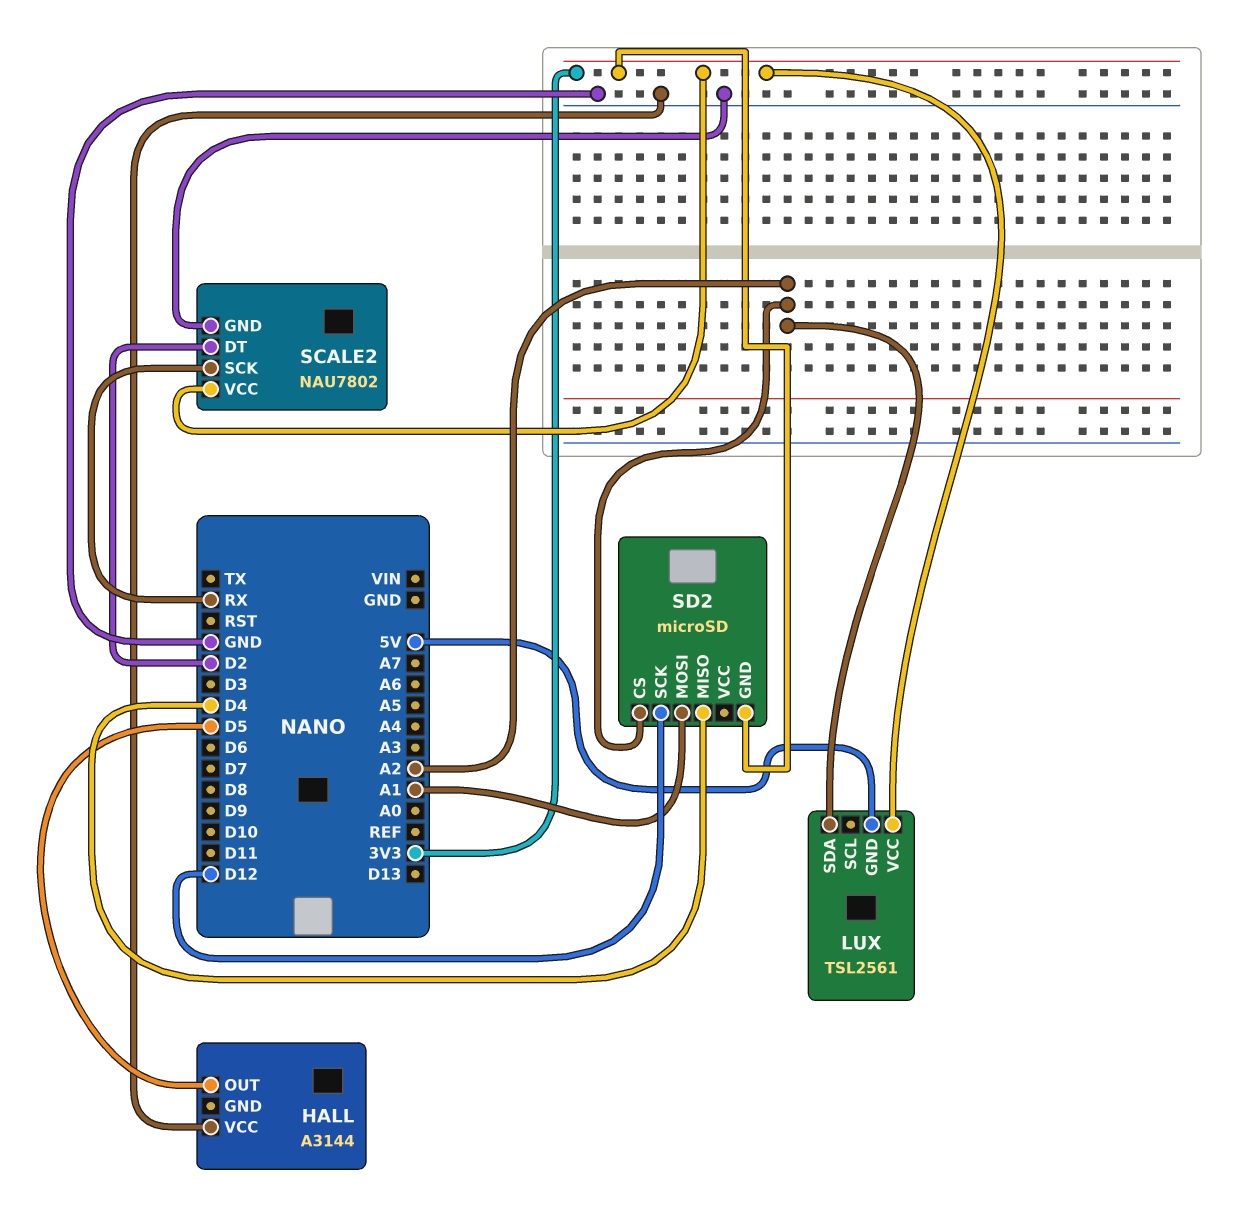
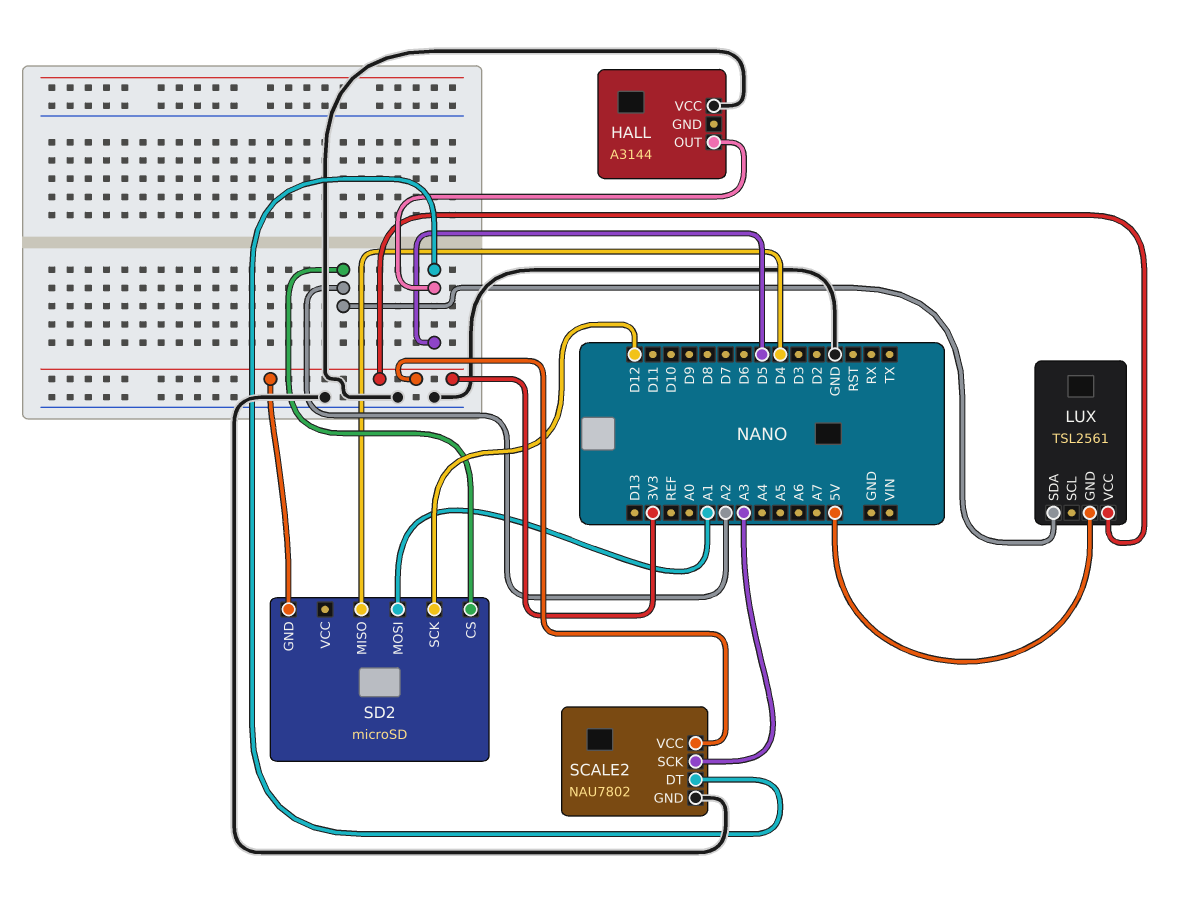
SCALE2 pin DT: D2 -> D5
SCALE2 pin SCK: RX -> A3

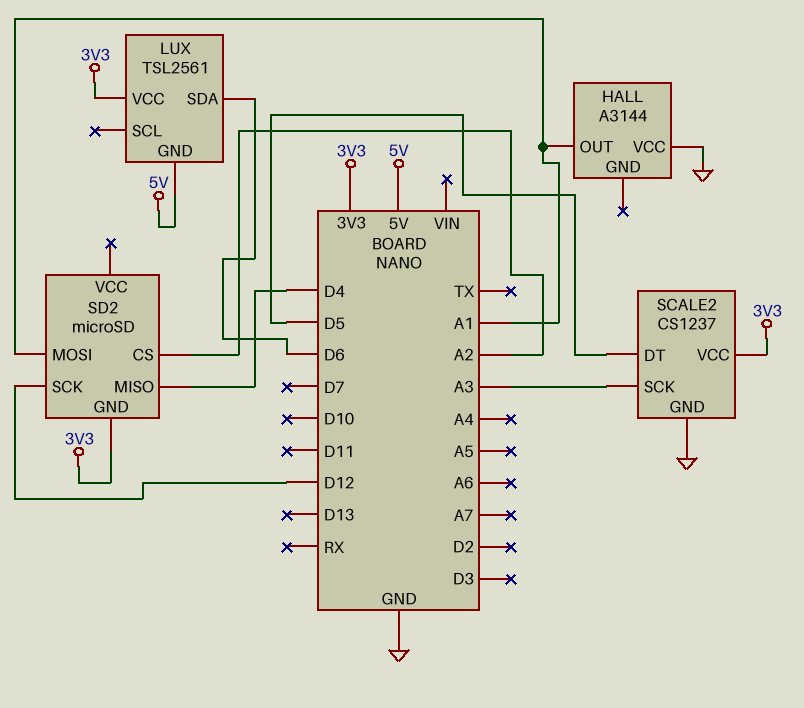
HALL pin OUT: D5 -> A1
LUX pin SDA: A2 -> D6
SCALE2: NAU7802 -> CS1237

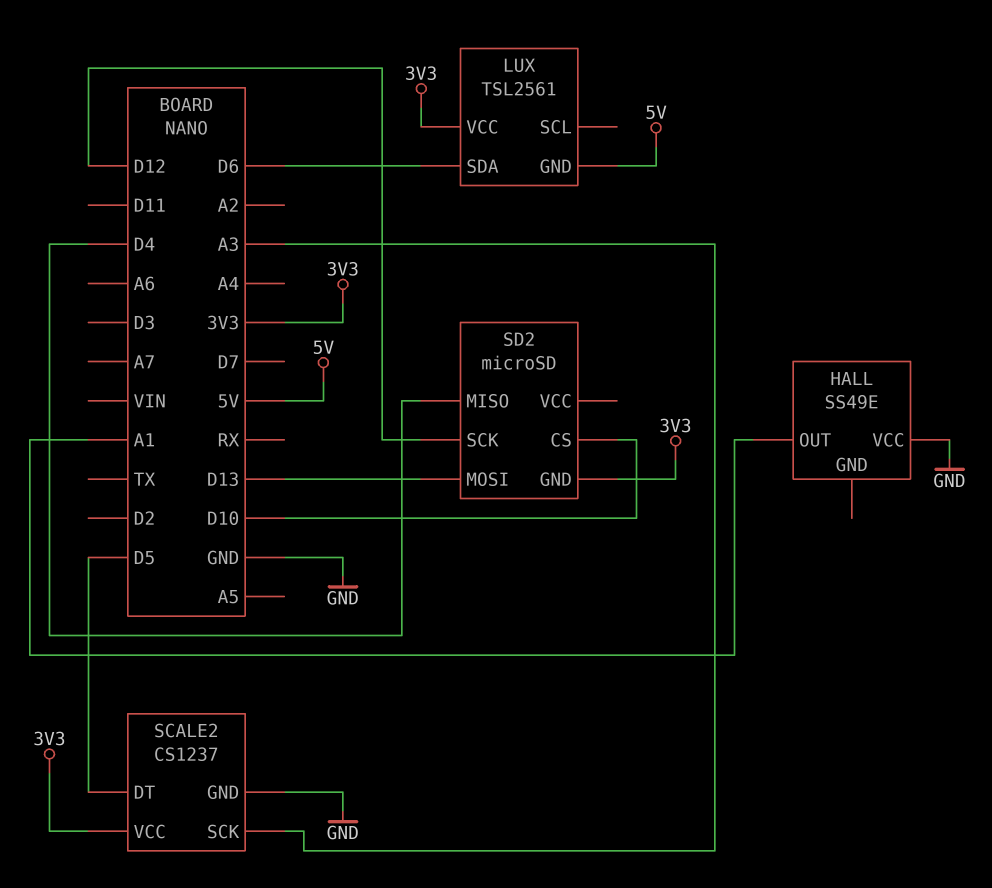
HALL: A3144 -> SS49E
SD2 pin CS: A2 -> D10
SD2 pin MOSI: A1 -> D13

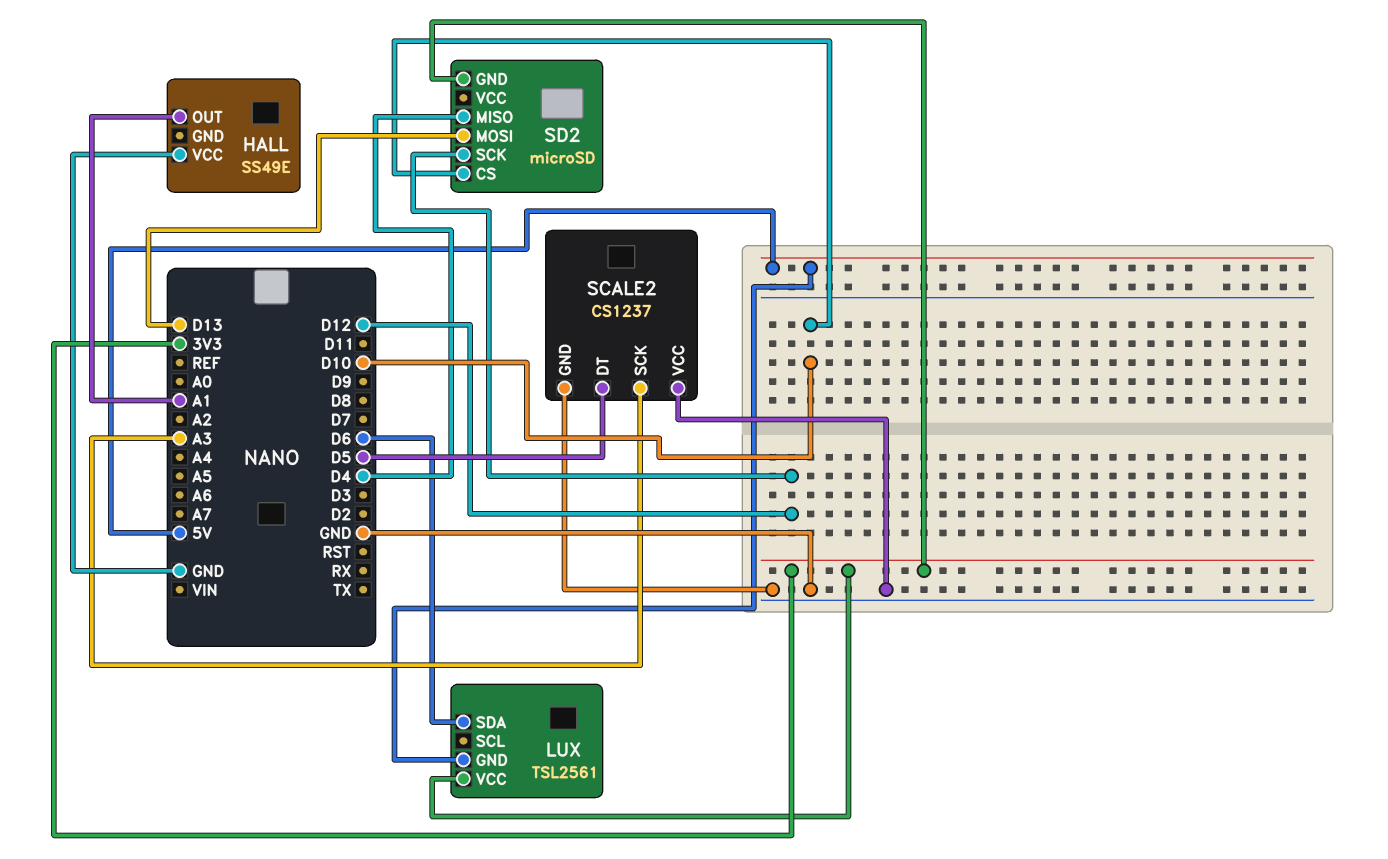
SCALE2 pin VCC: 3V3 -> GND

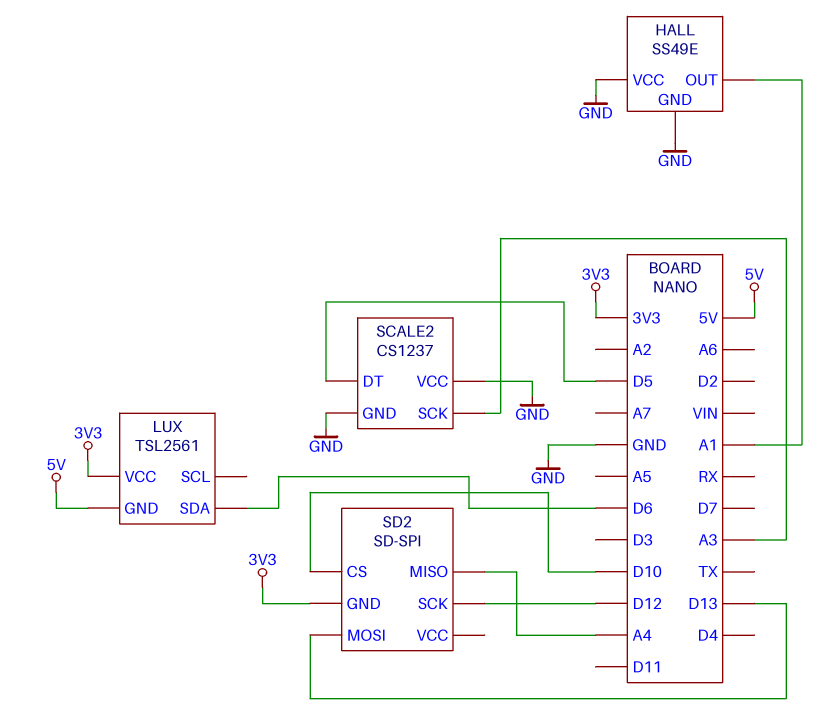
HALL pin GND: none -> GND
SD2: microSD -> SD-SPI
SD2 pin MISO: D4 -> A4

